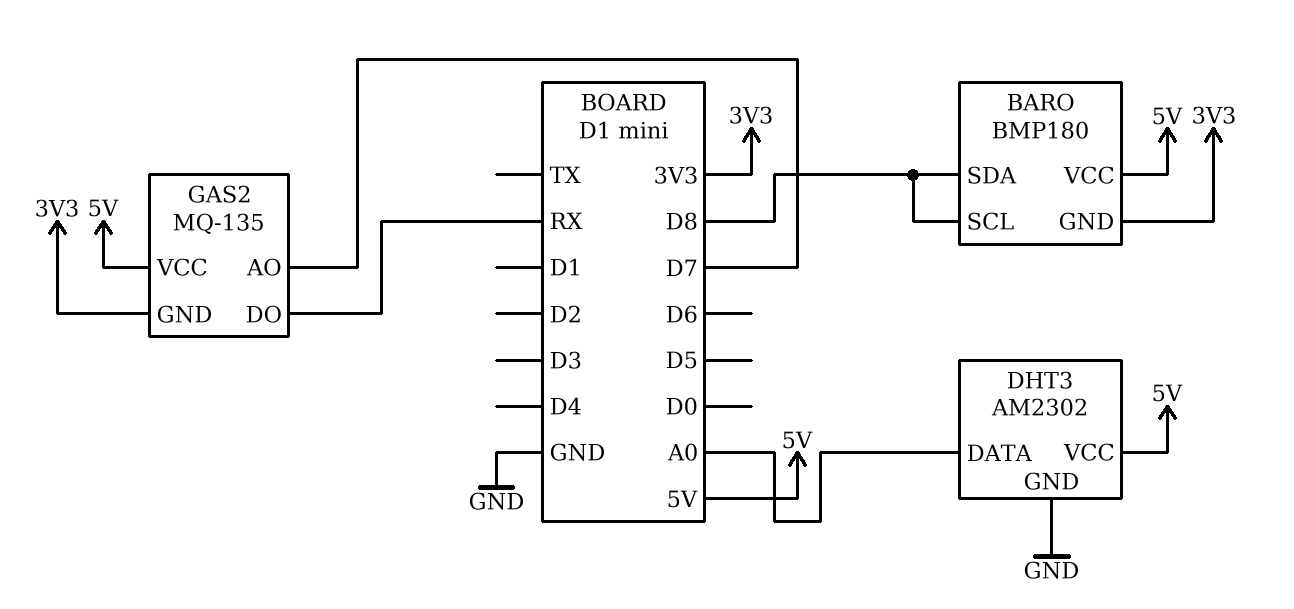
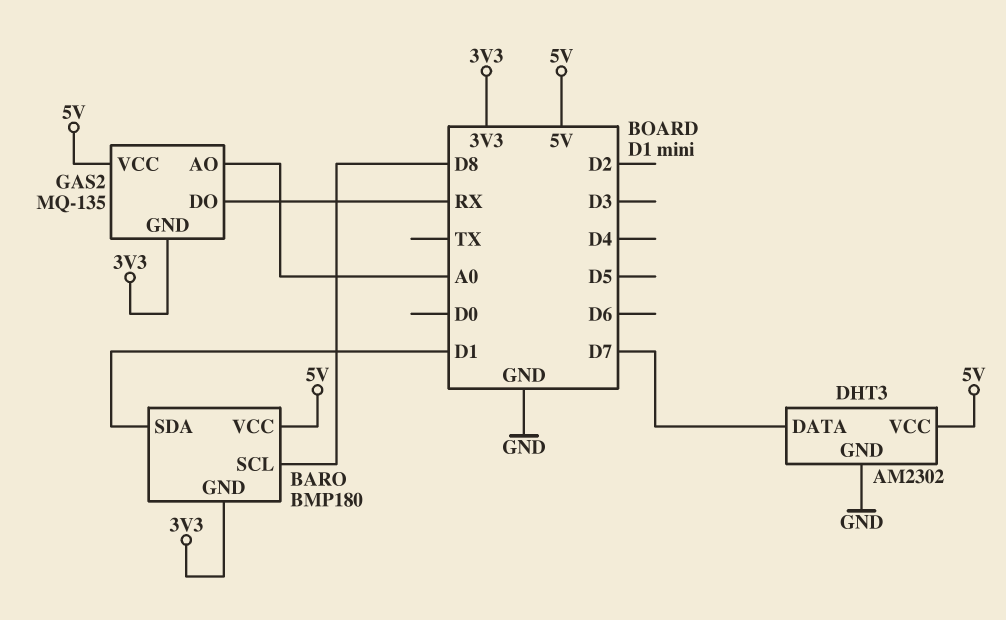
BARO pin SDA: D8 -> D1
DHT3 pin DATA: A0 -> D7
GAS2 pin AO: D7 -> A0

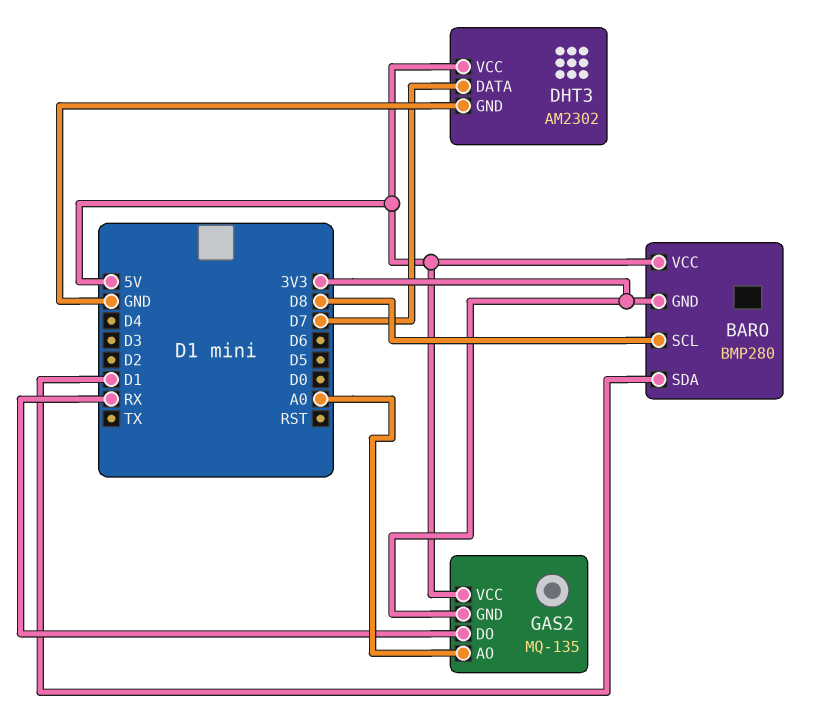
BARO: BMP180 -> BMP280

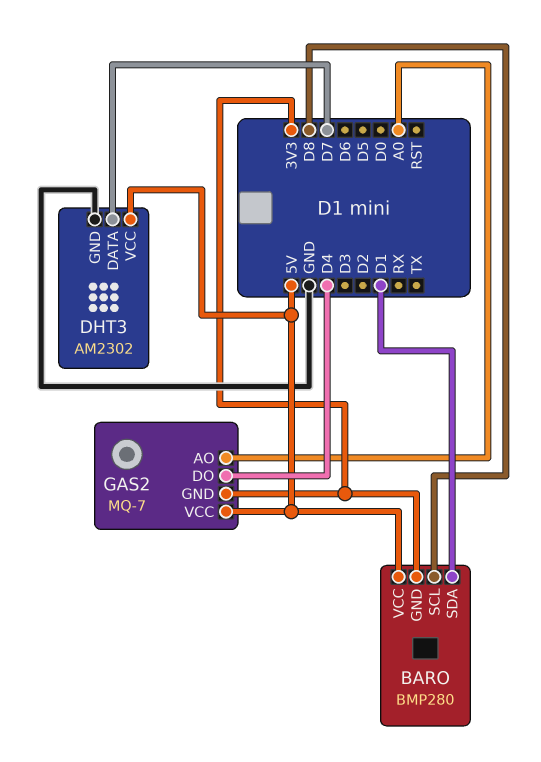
GAS2: MQ-135 -> MQ-7
GAS2 pin DO: RX -> D4

